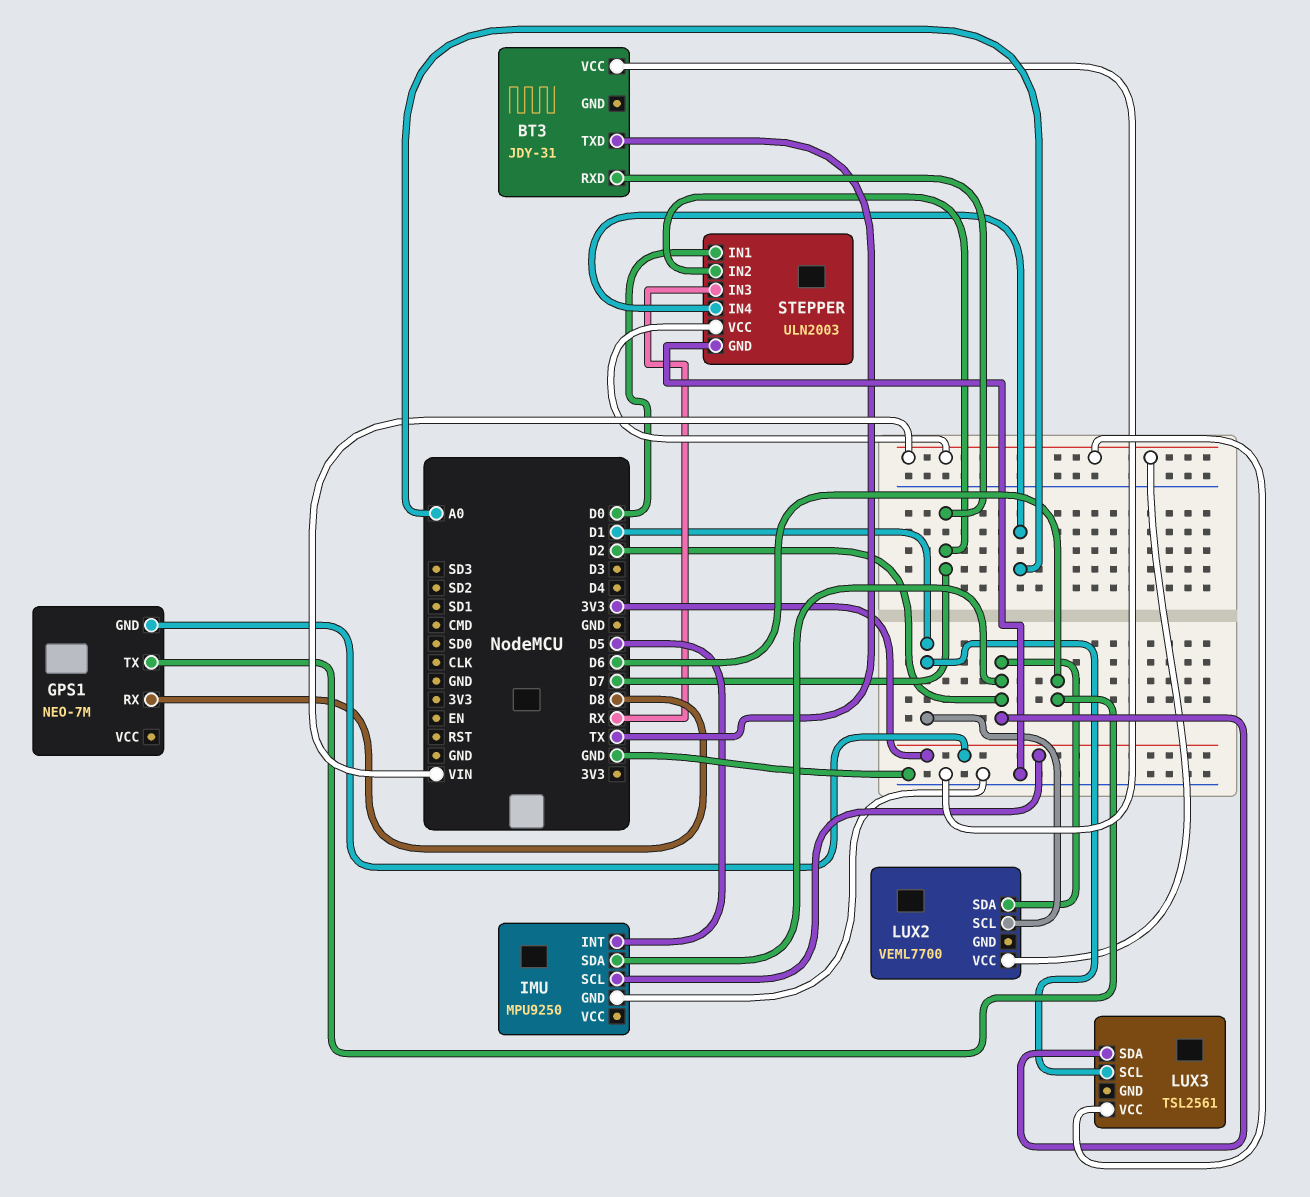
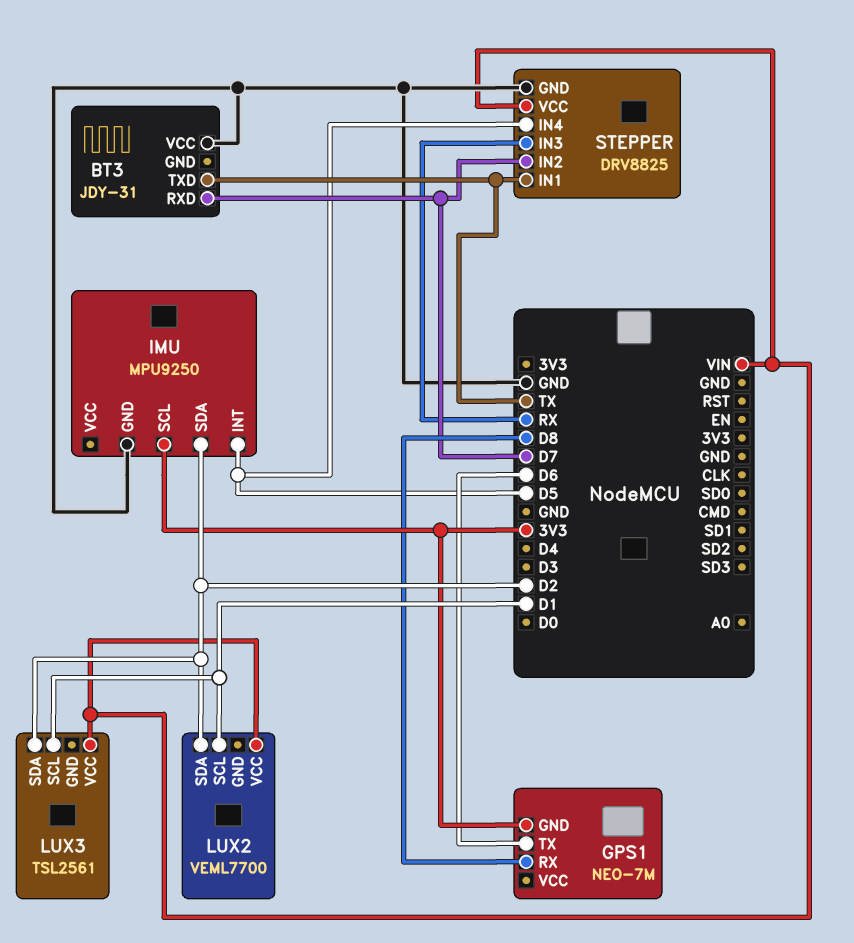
STEPPER: ULN2003 -> DRV8825
STEPPER pin IN1: D0 -> TX
STEPPER pin IN4: A0 -> D5

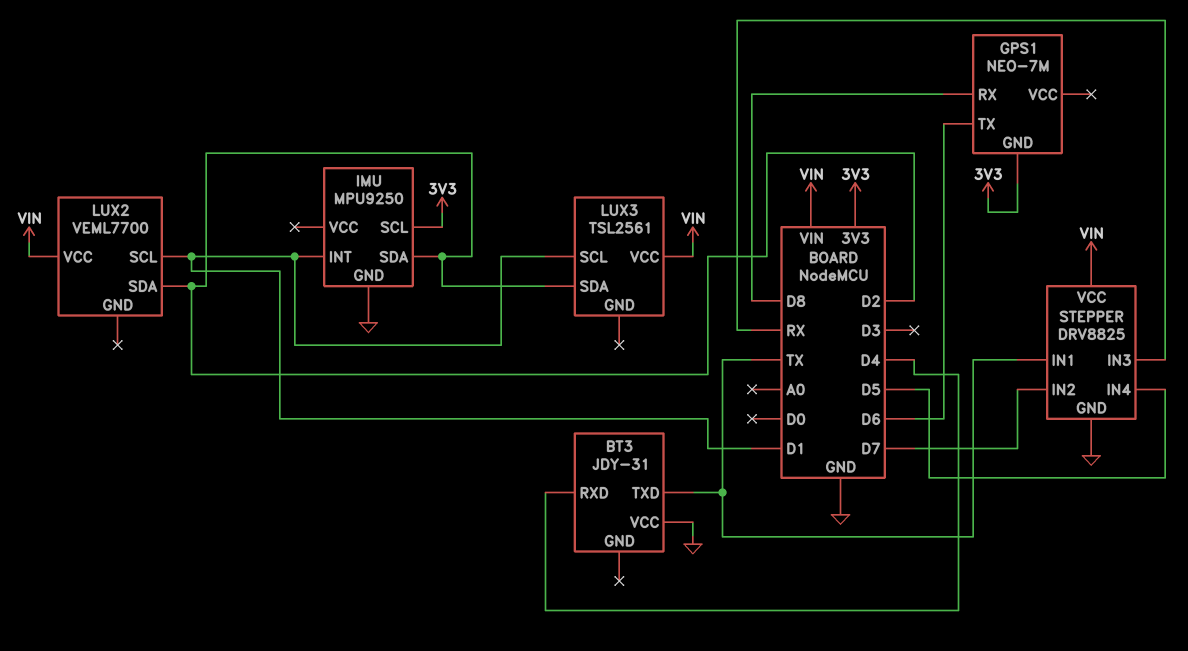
BT3 pin RXD: D7 -> D4
IMU pin INT: D5 -> D1

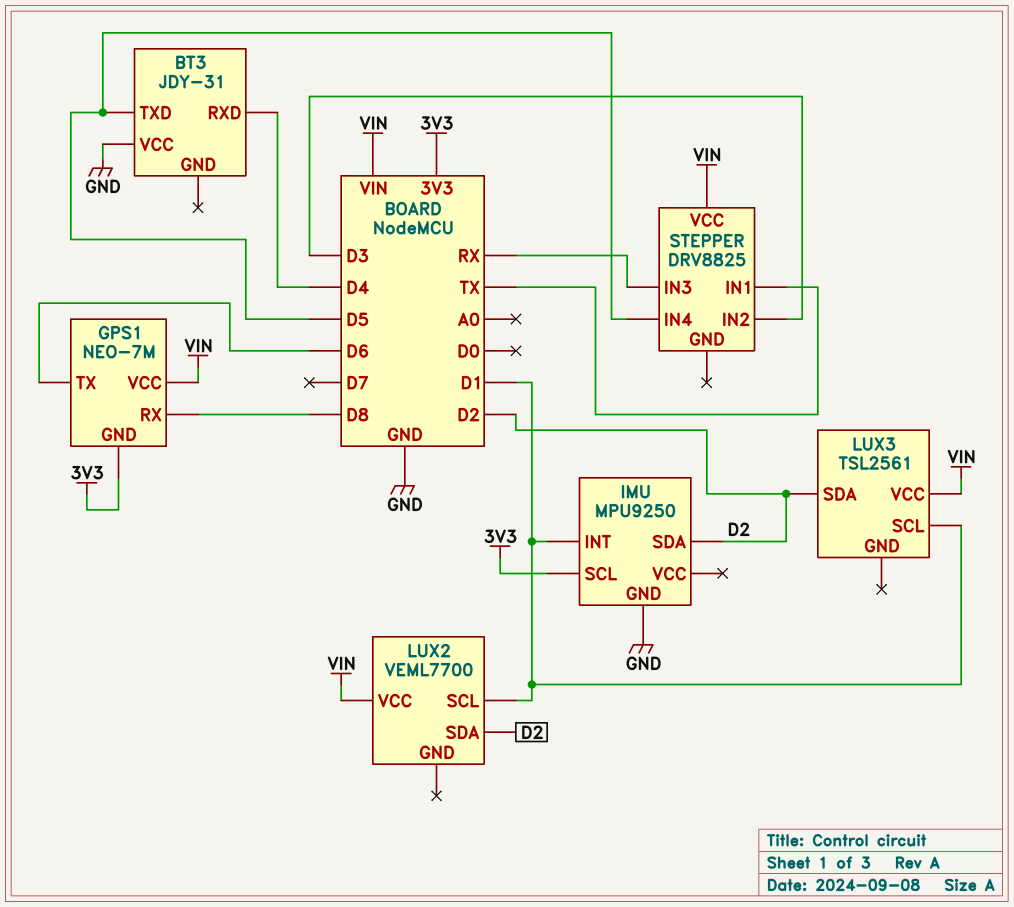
BT3 pin TXD: TX -> D5
GPS1 pin VCC: none -> VIN
STEPPER pin GND: GND -> none
STEPPER pin IN2: D7 -> D3

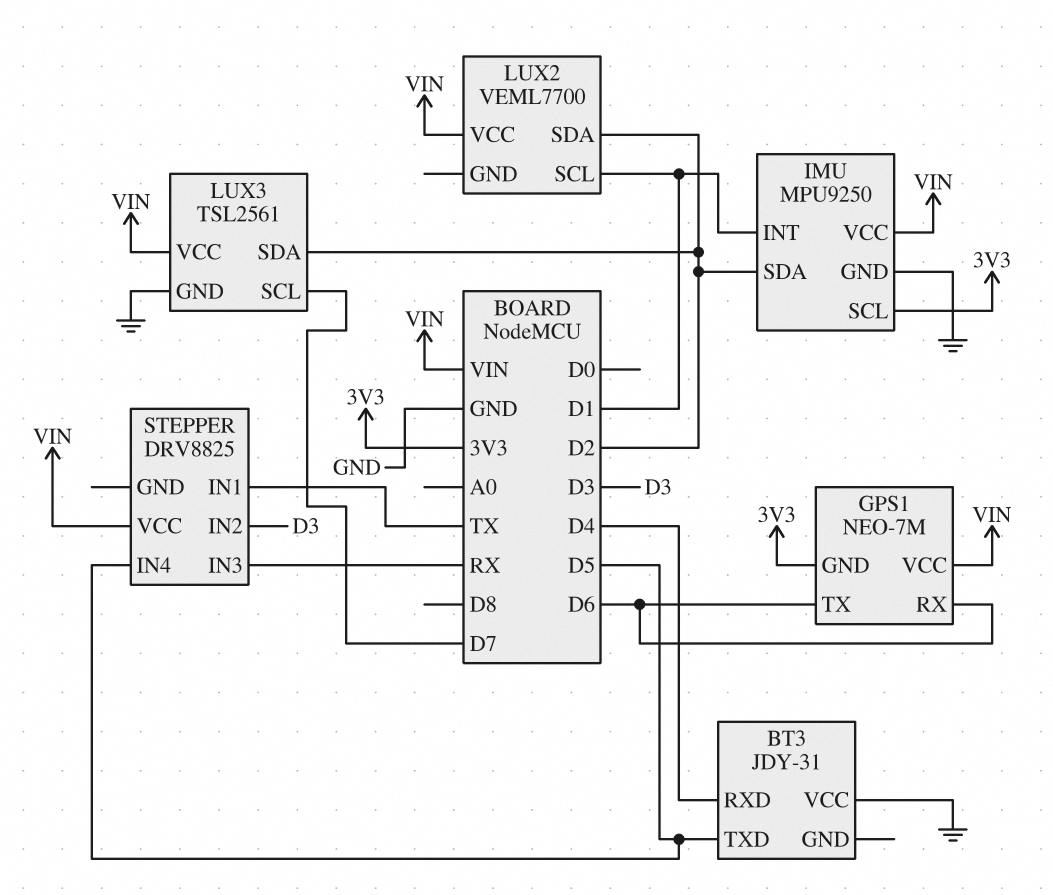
GPS1 pin RX: D8 -> D6
IMU pin VCC: none -> VIN
LUX3 pin GND: none -> GND
LUX3 pin SCL: D1 -> D7

